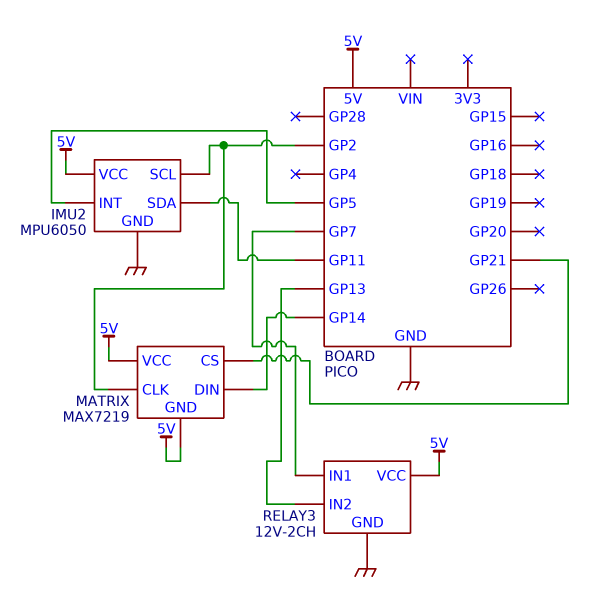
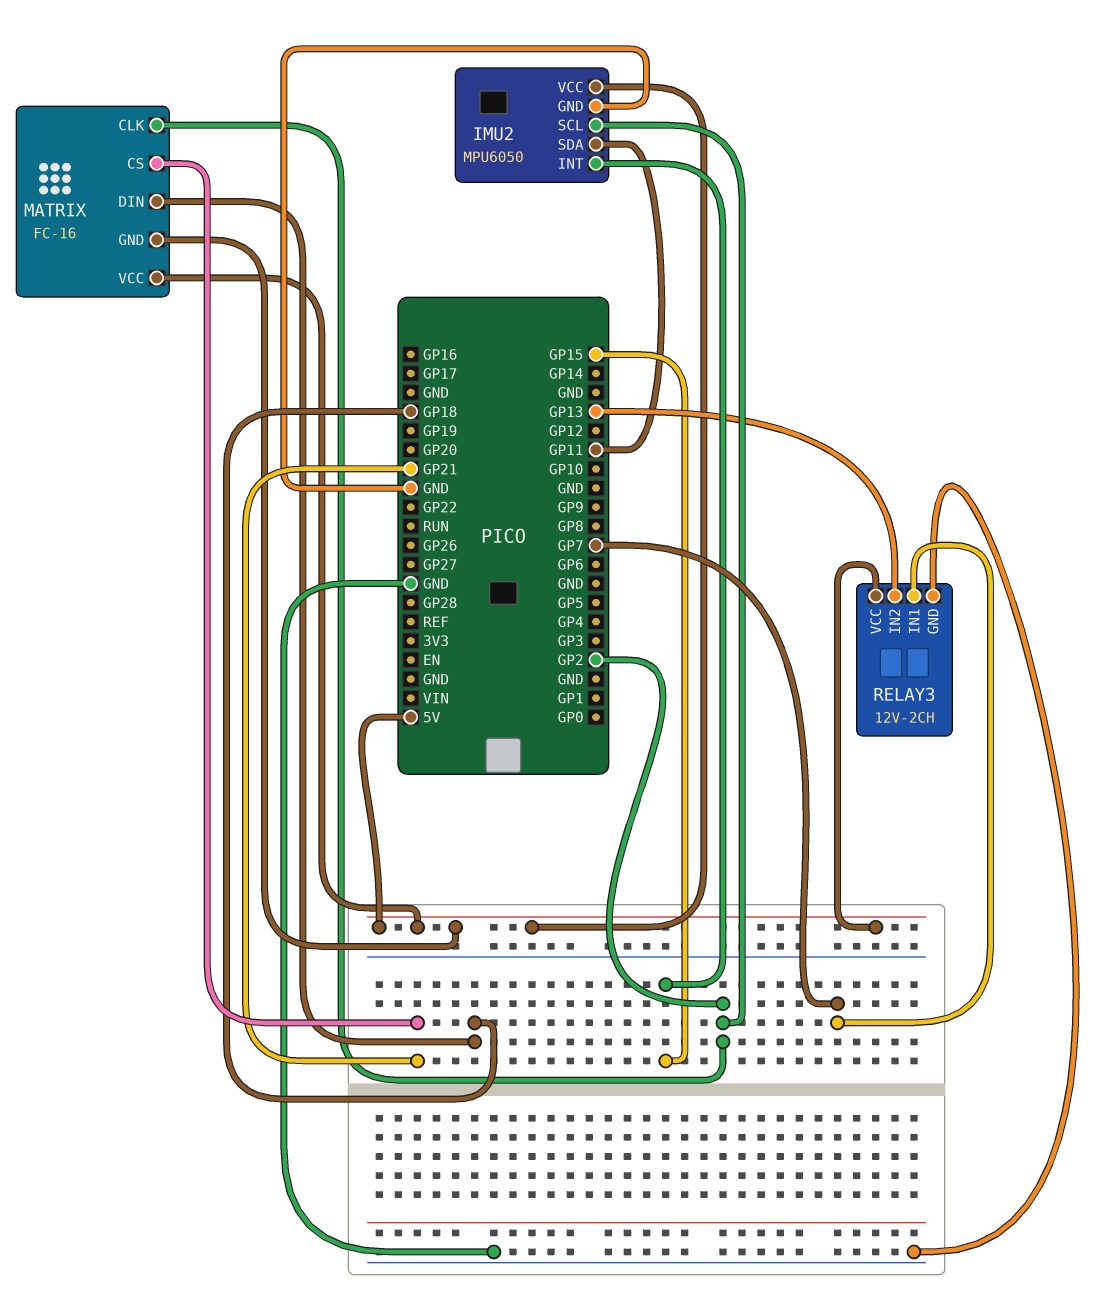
IMU2 pin INT: GP5 -> GP15
MATRIX: MAX7219 -> FC-16
MATRIX pin DIN: GP14 -> GP18

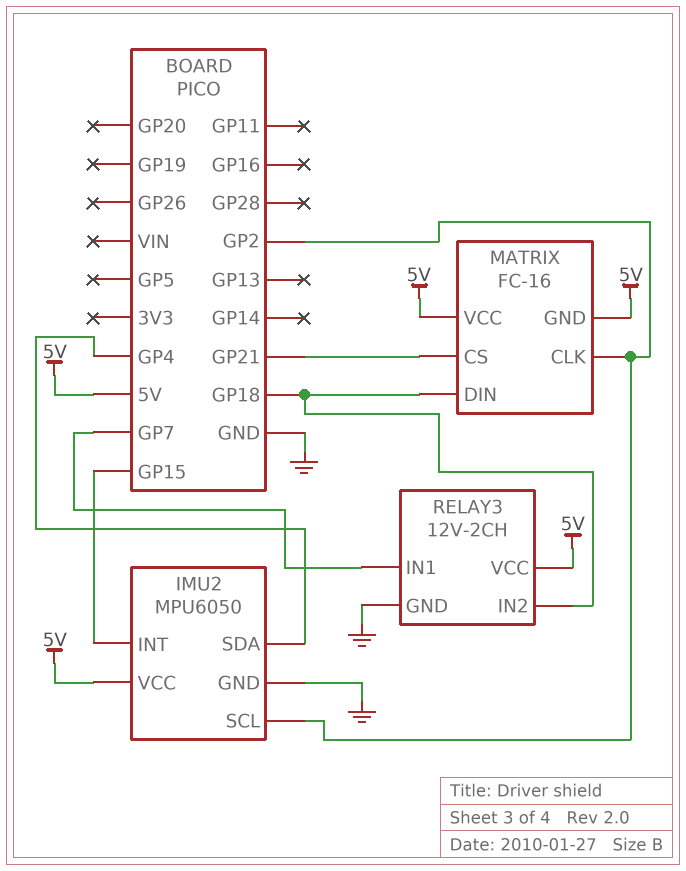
IMU2 pin SDA: GP11 -> GP4
RELAY3 pin IN2: GP13 -> GP18

